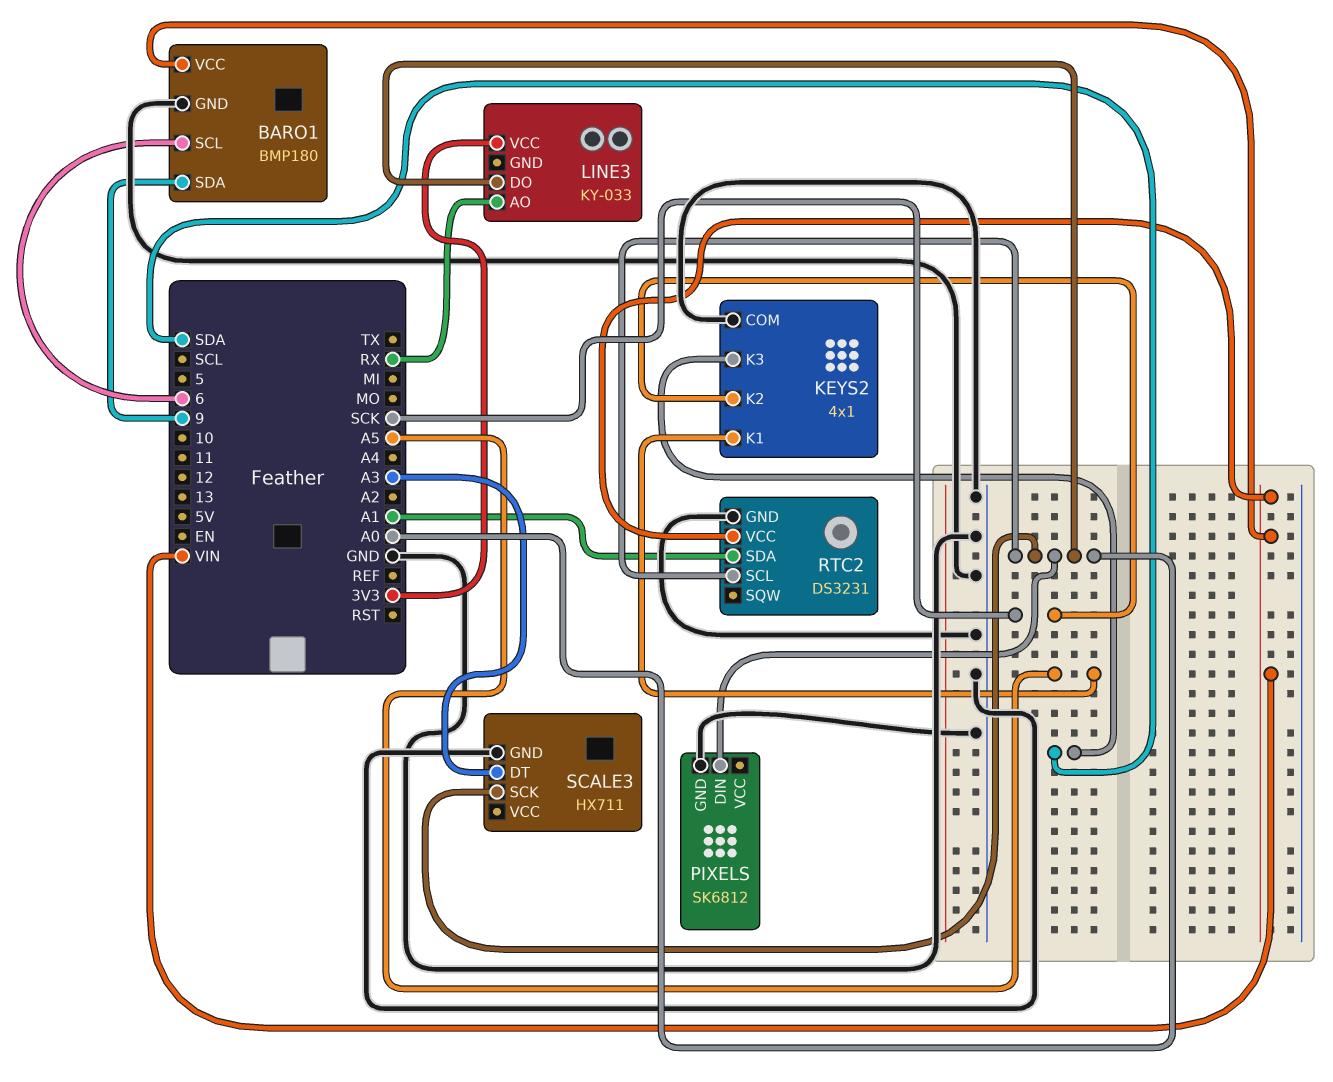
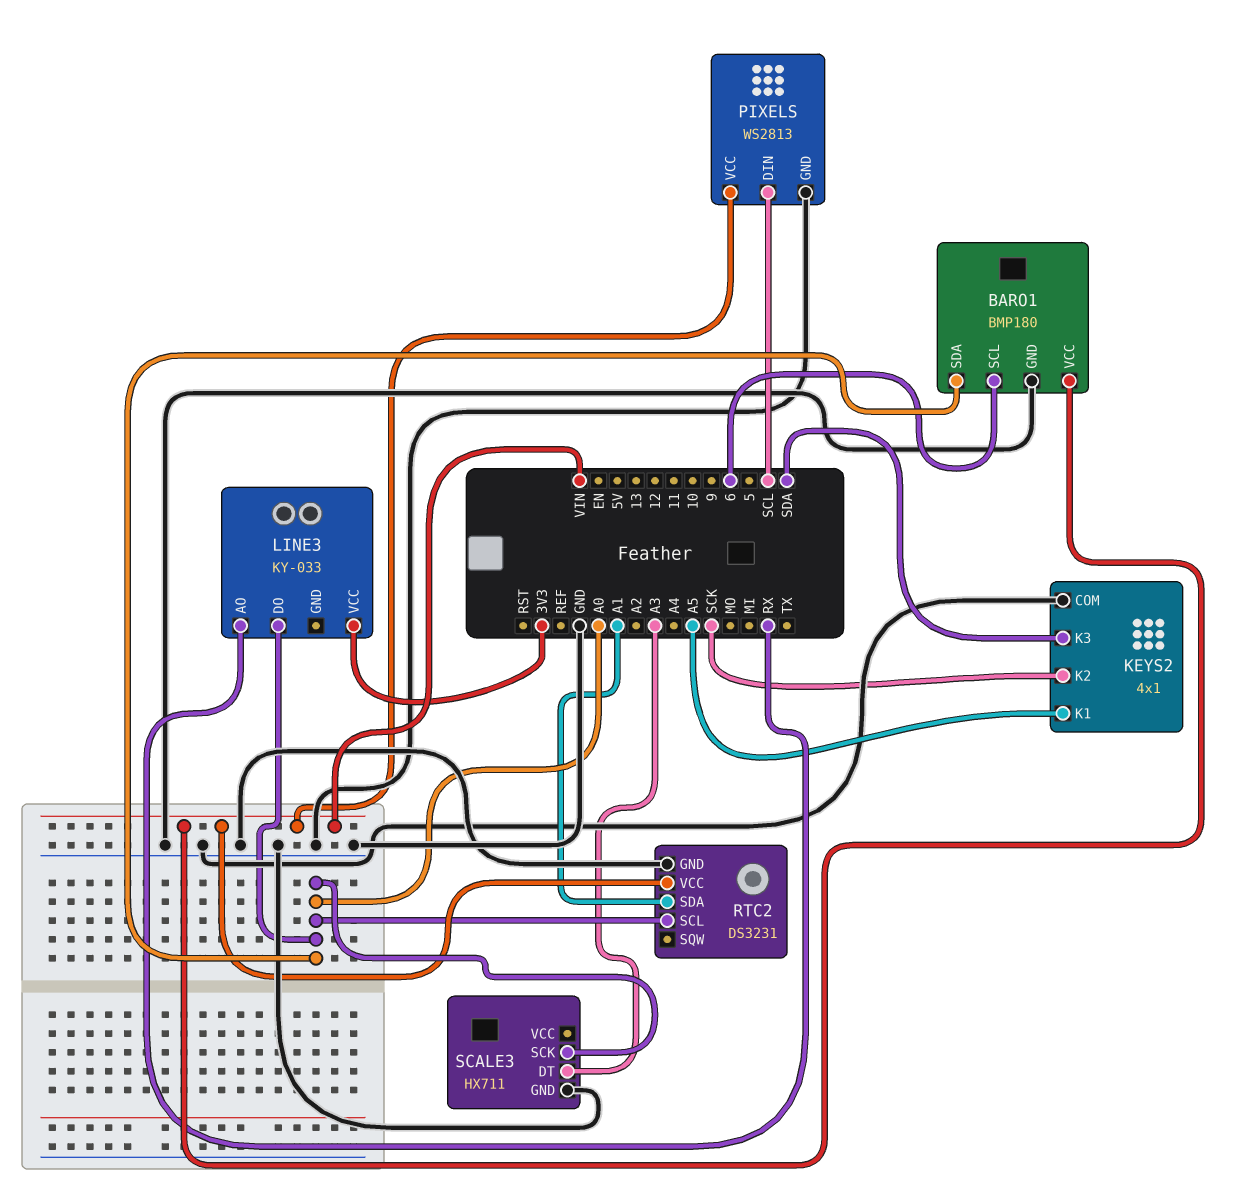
BARO1 pin SDA: 9 -> A0
PIXELS: SK6812 -> WS2813
PIXELS pin DIN: A0 -> SCL
PIXELS pin VCC: none -> VIN

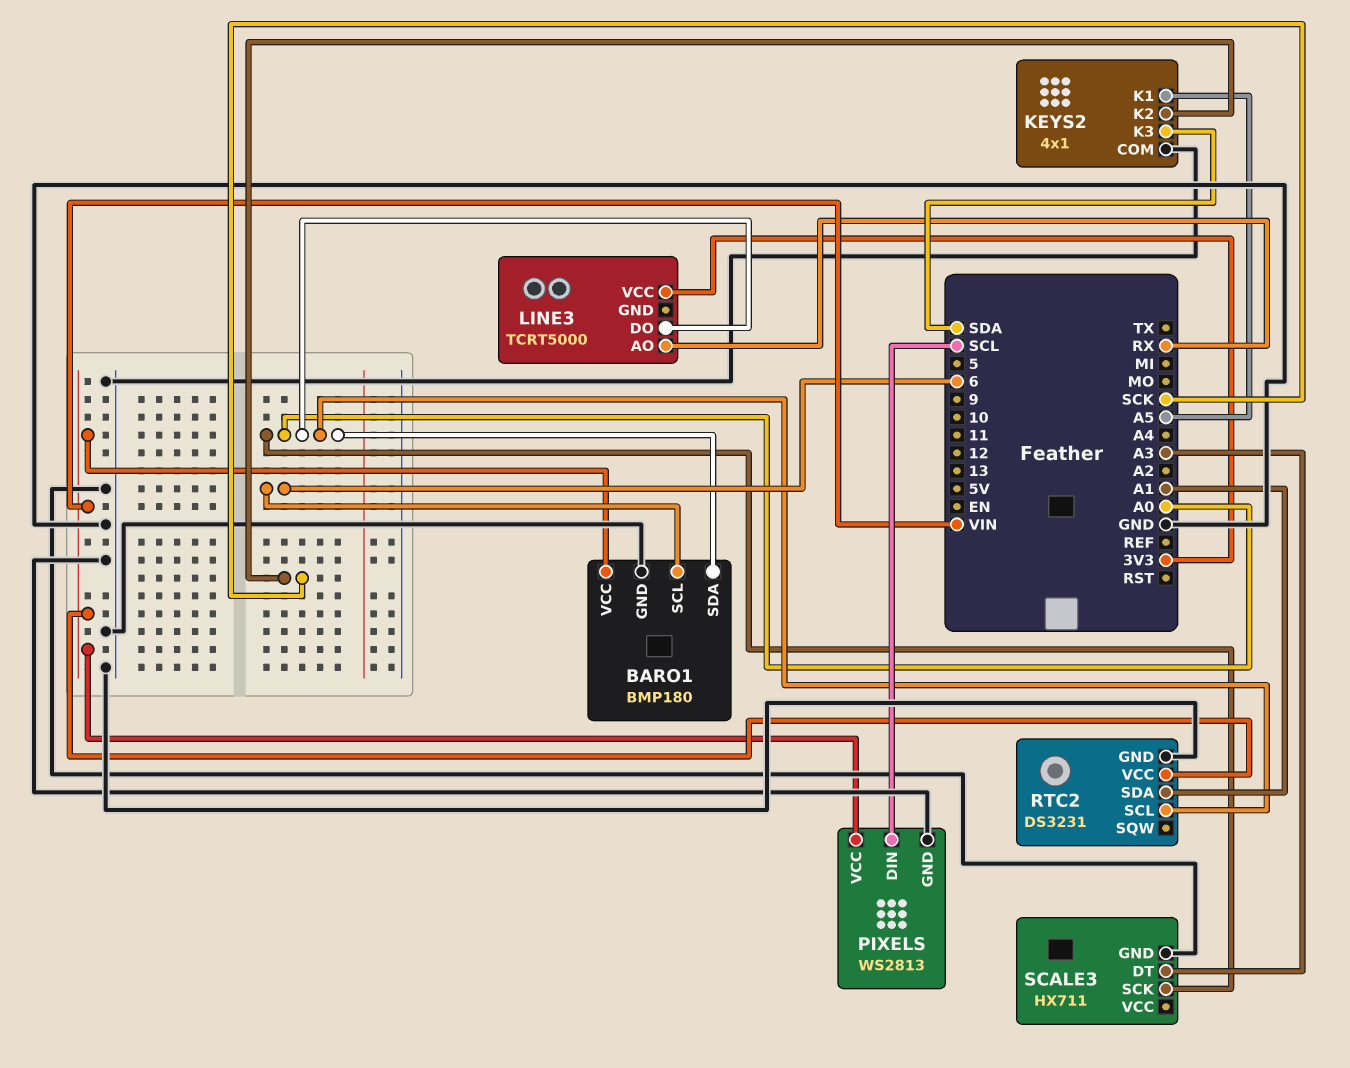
LINE3: KY-033 -> TCRT5000

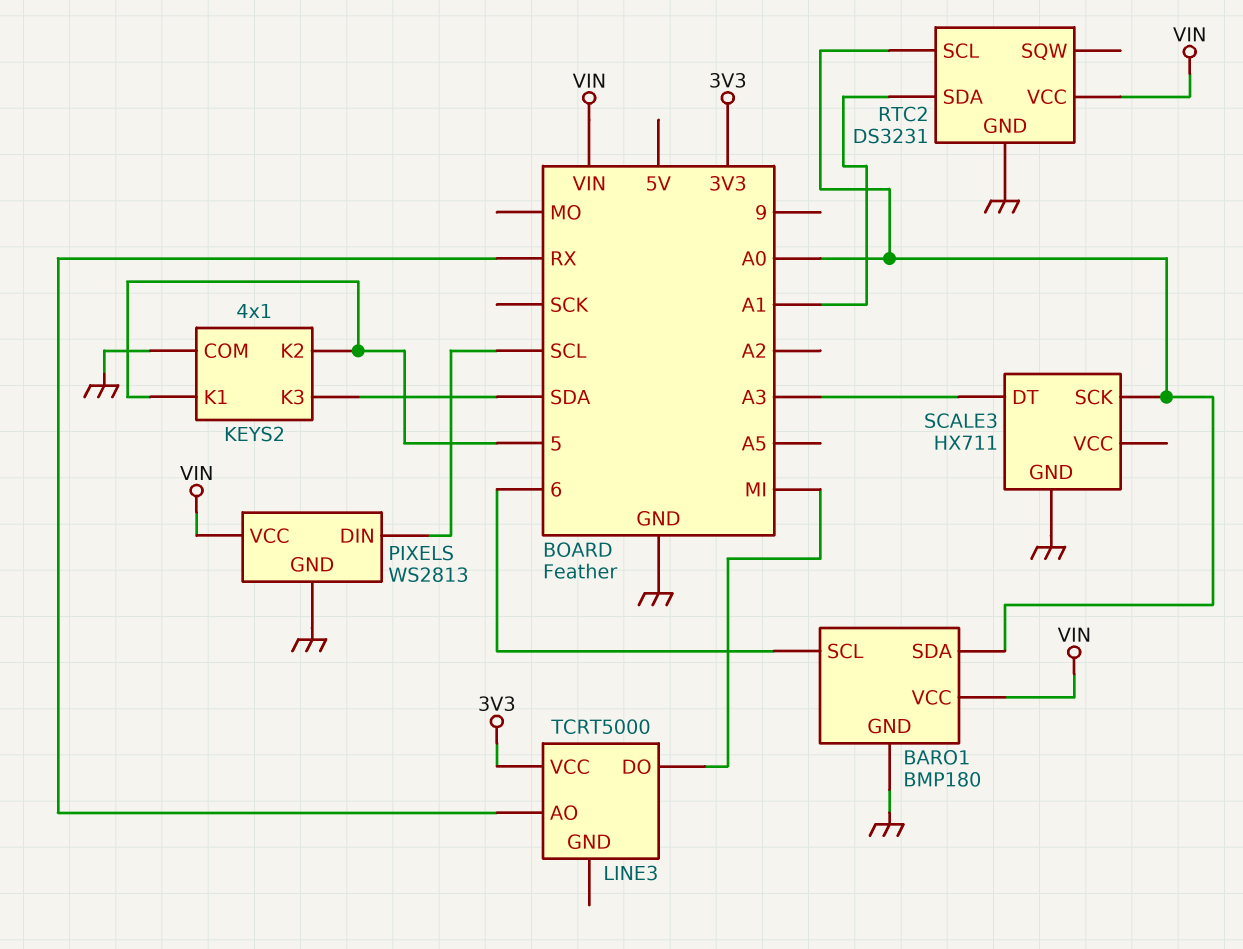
KEYS2 pin K1: A5 -> 5
KEYS2 pin K2: SCK -> 5
LINE3 pin DO: A0 -> MI

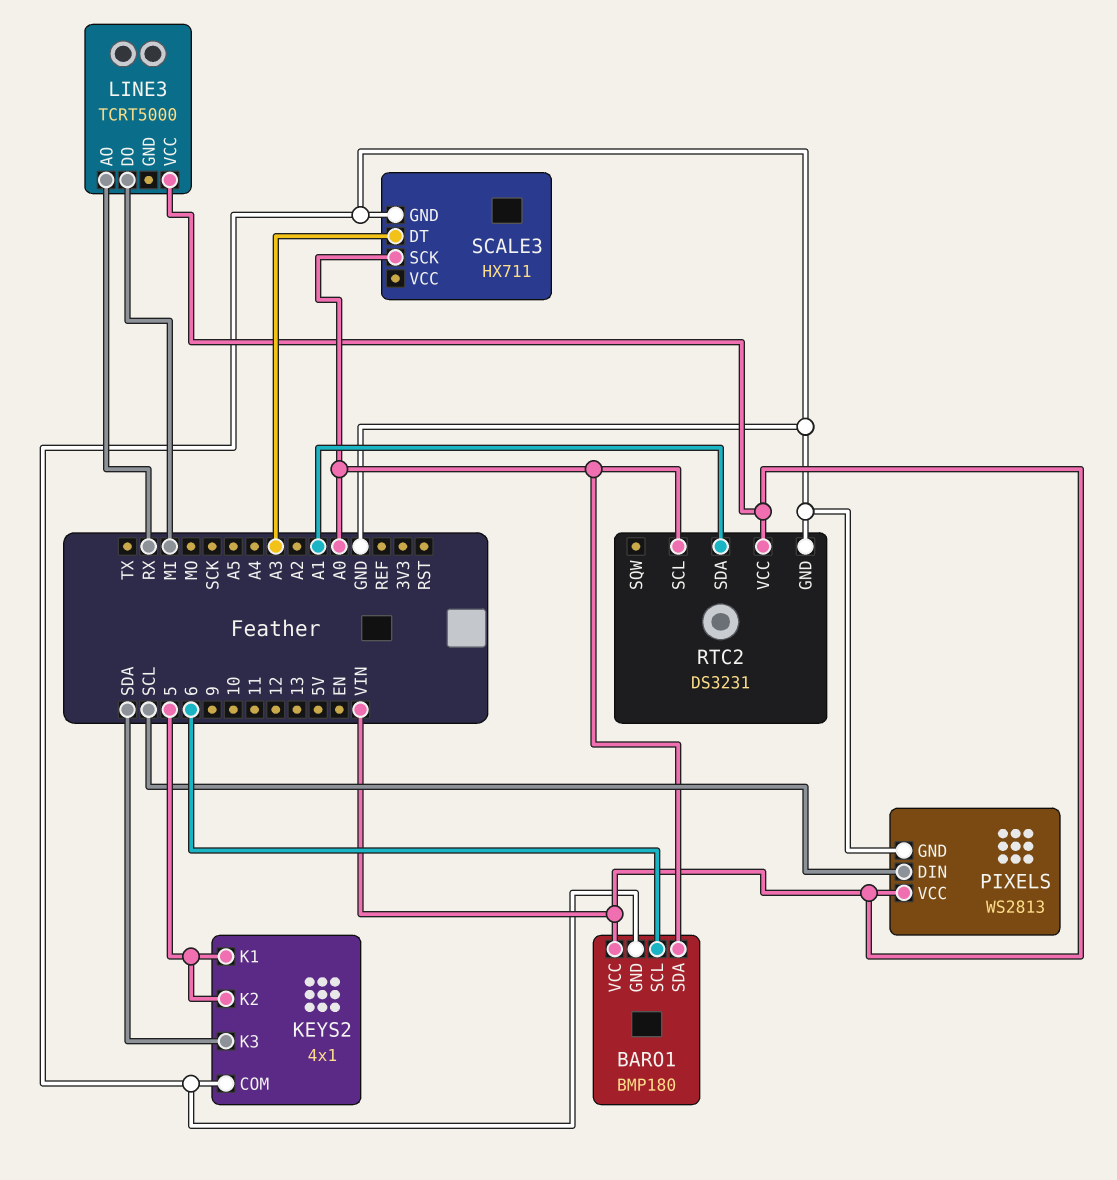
LINE3 pin VCC: 3V3 -> VIN

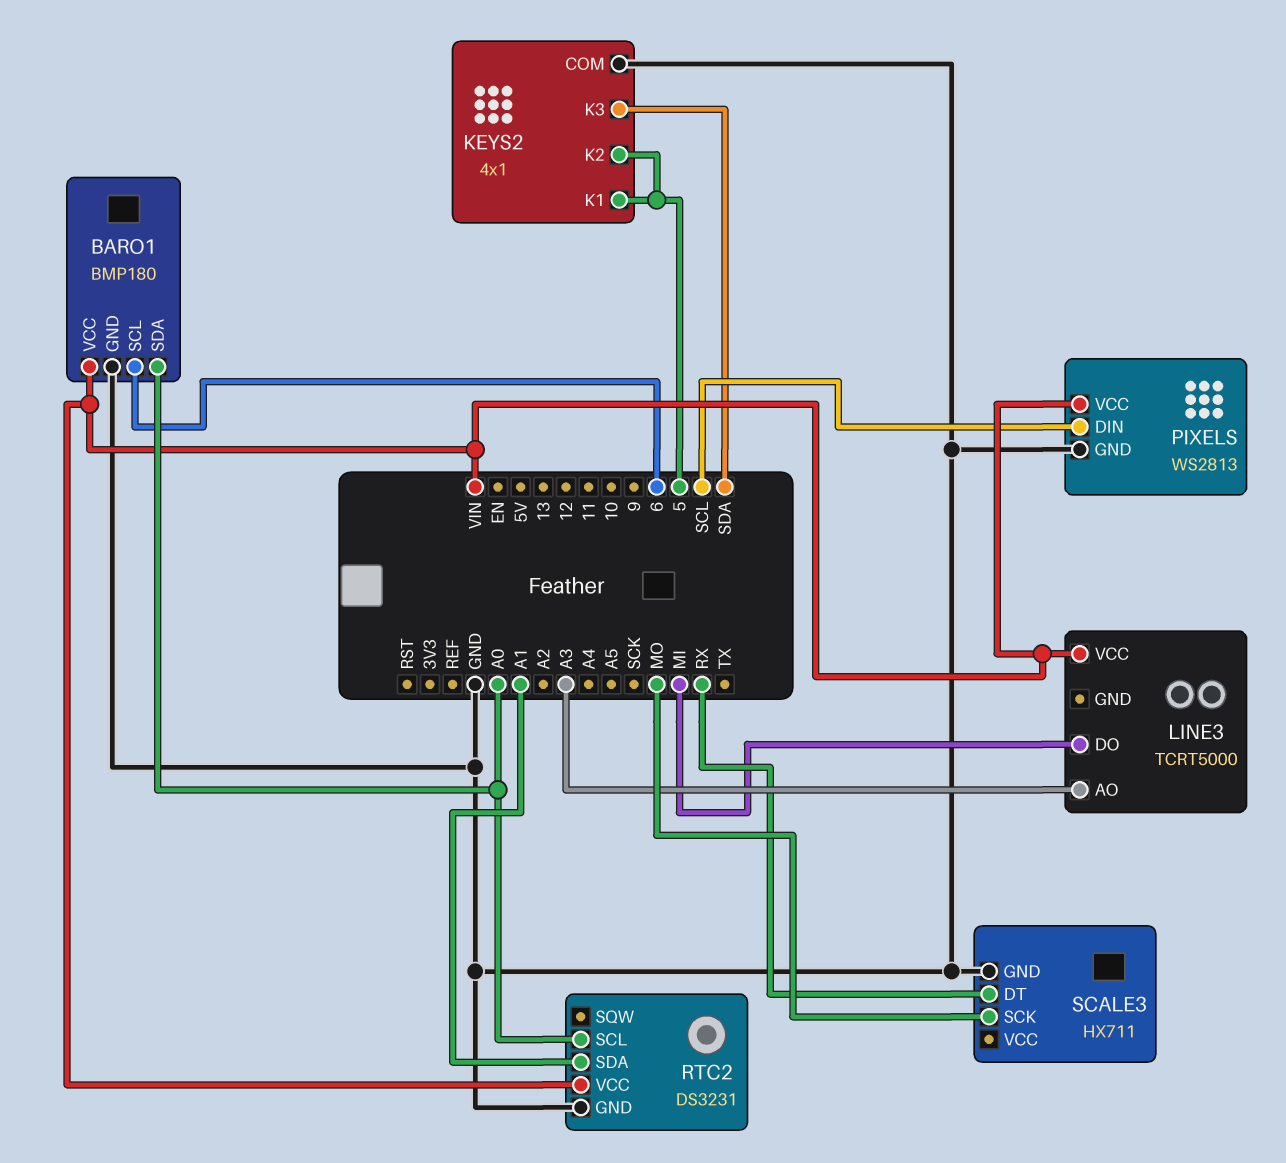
LINE3 pin AO: RX -> A3
SCALE3 pin DT: A3 -> RX
SCALE3 pin SCK: A0 -> MO

